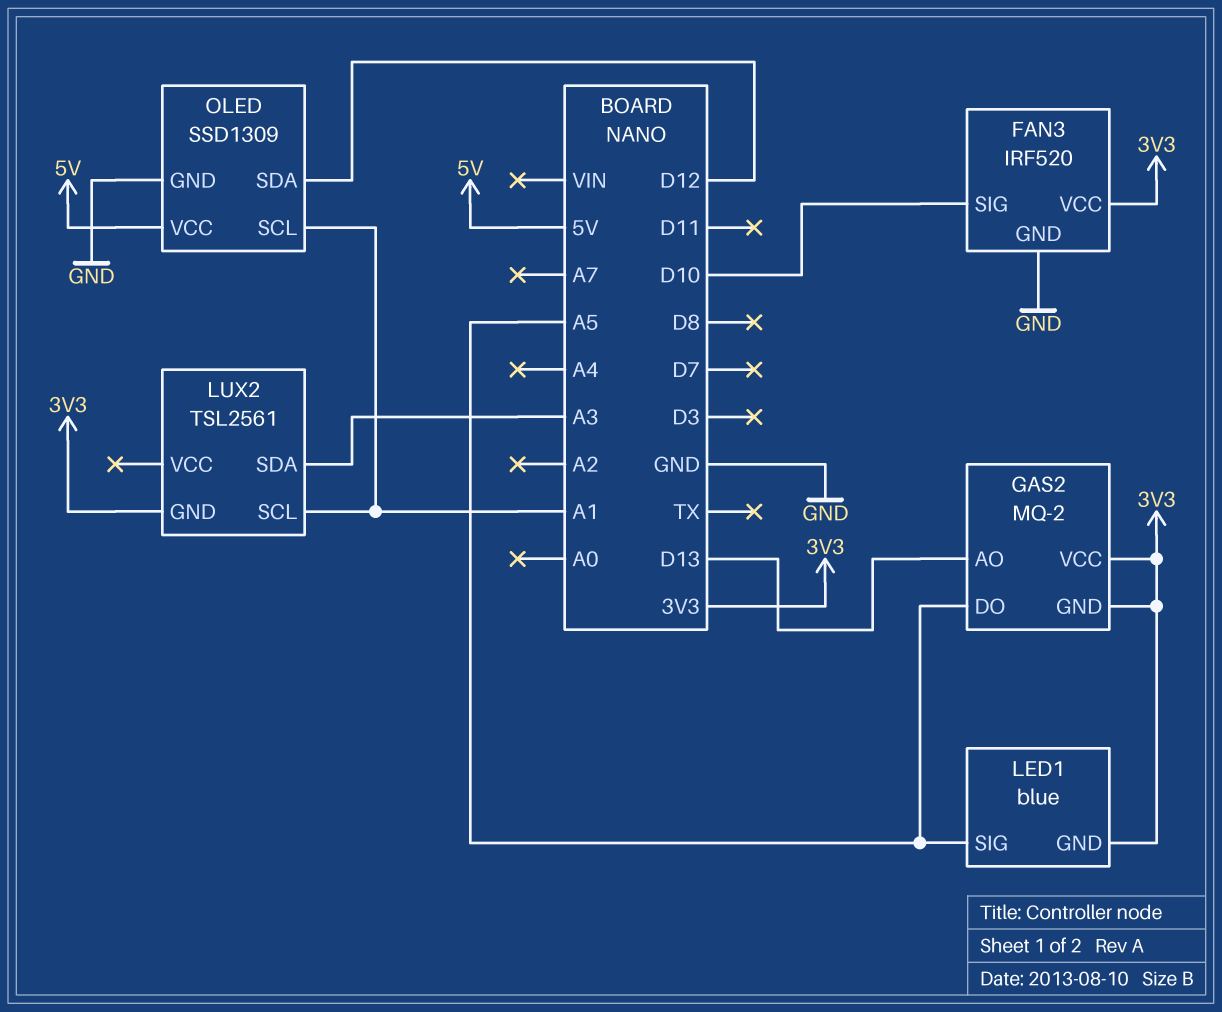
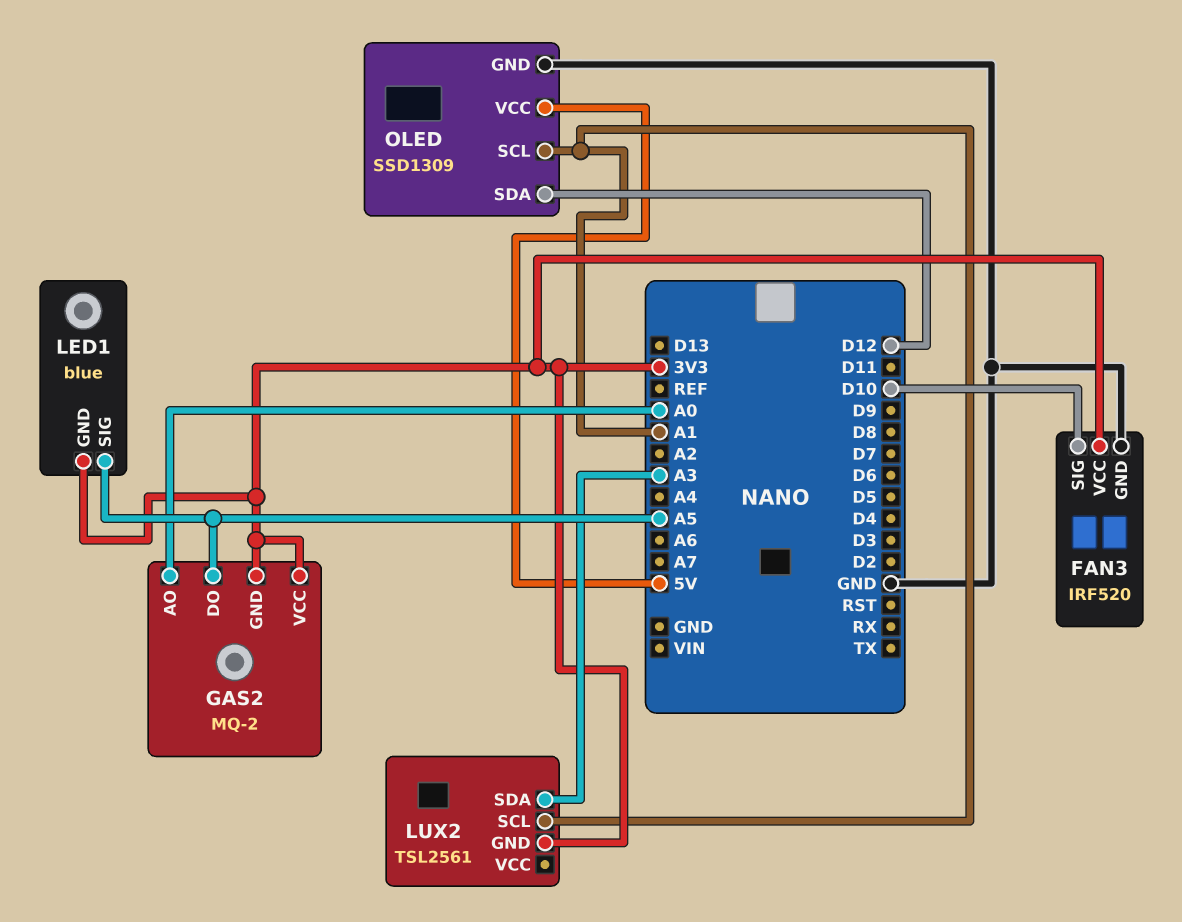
GAS2 pin AO: D13 -> A0

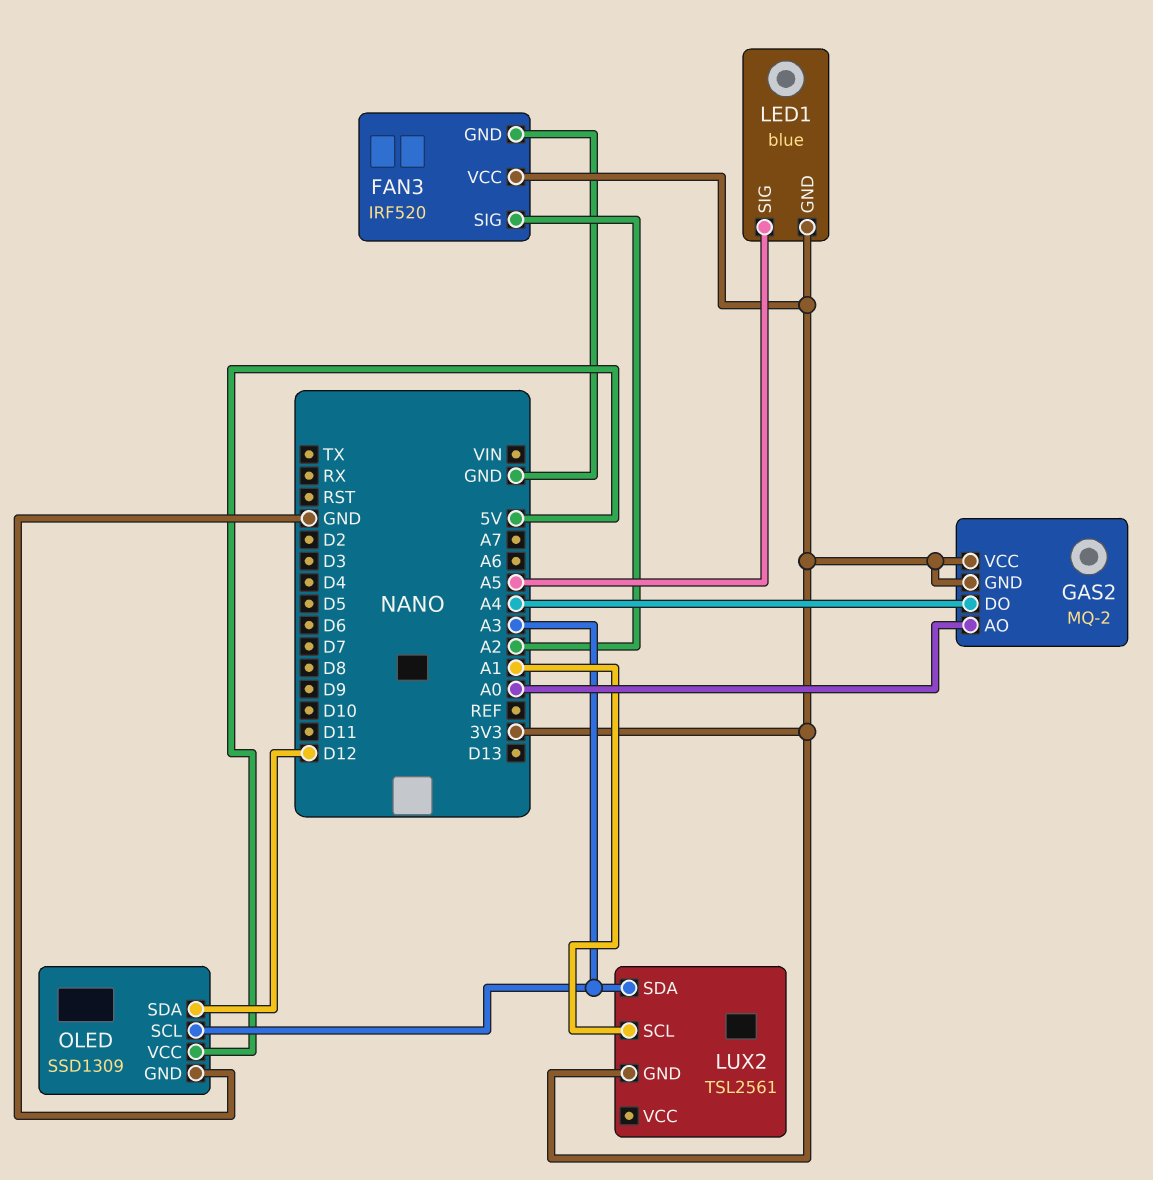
FAN3 pin SIG: D10 -> A2
GAS2 pin DO: A5 -> A4
OLED pin SCL: A1 -> A3

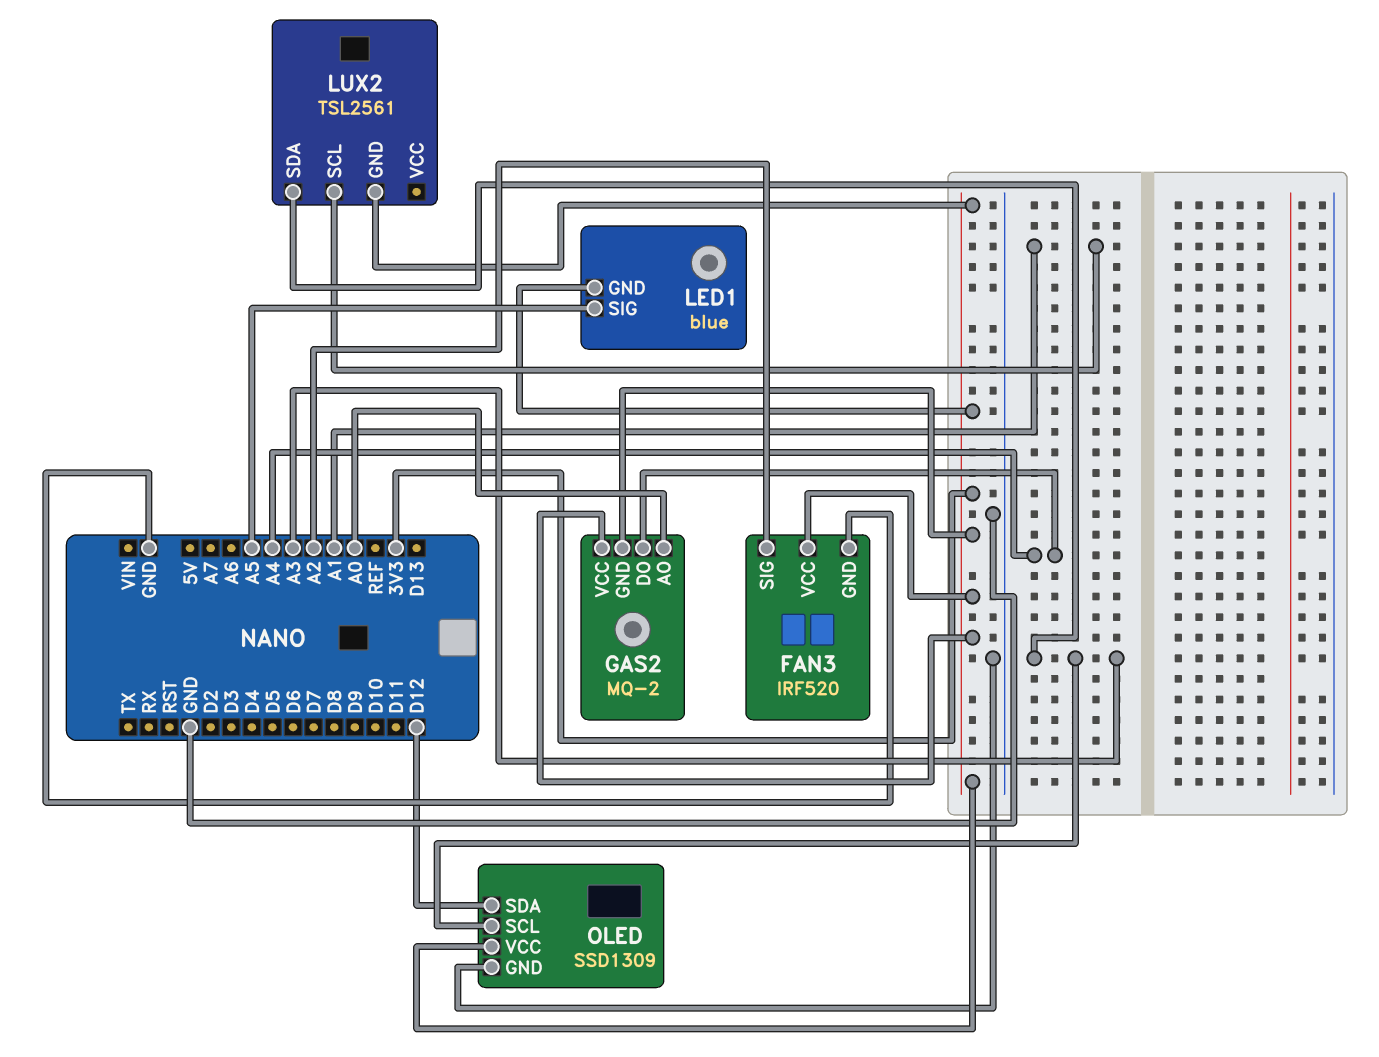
OLED pin VCC: 5V -> 3V3

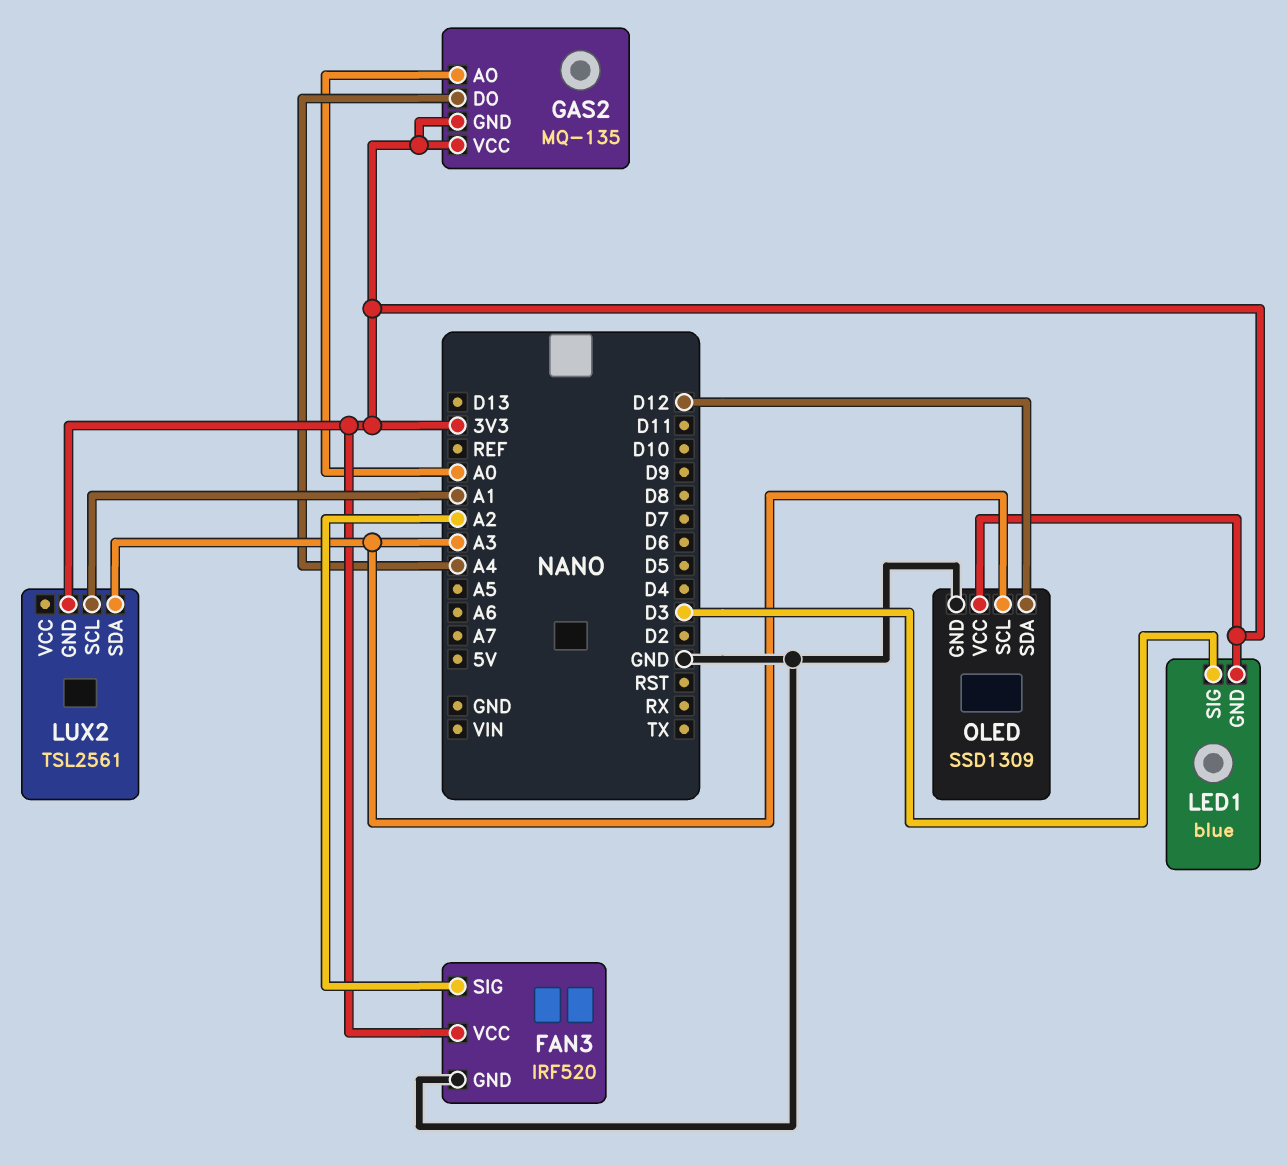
GAS2: MQ-2 -> MQ-135
LED1 pin SIG: A5 -> D3

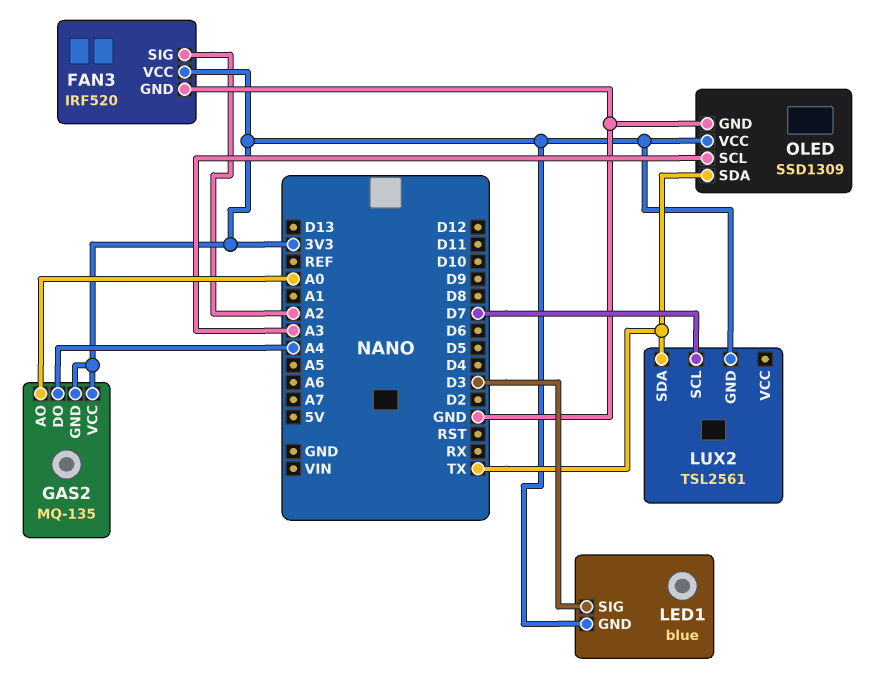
LUX2 pin SCL: A1 -> D7
LUX2 pin SDA: A3 -> TX
OLED pin SDA: D12 -> TX

